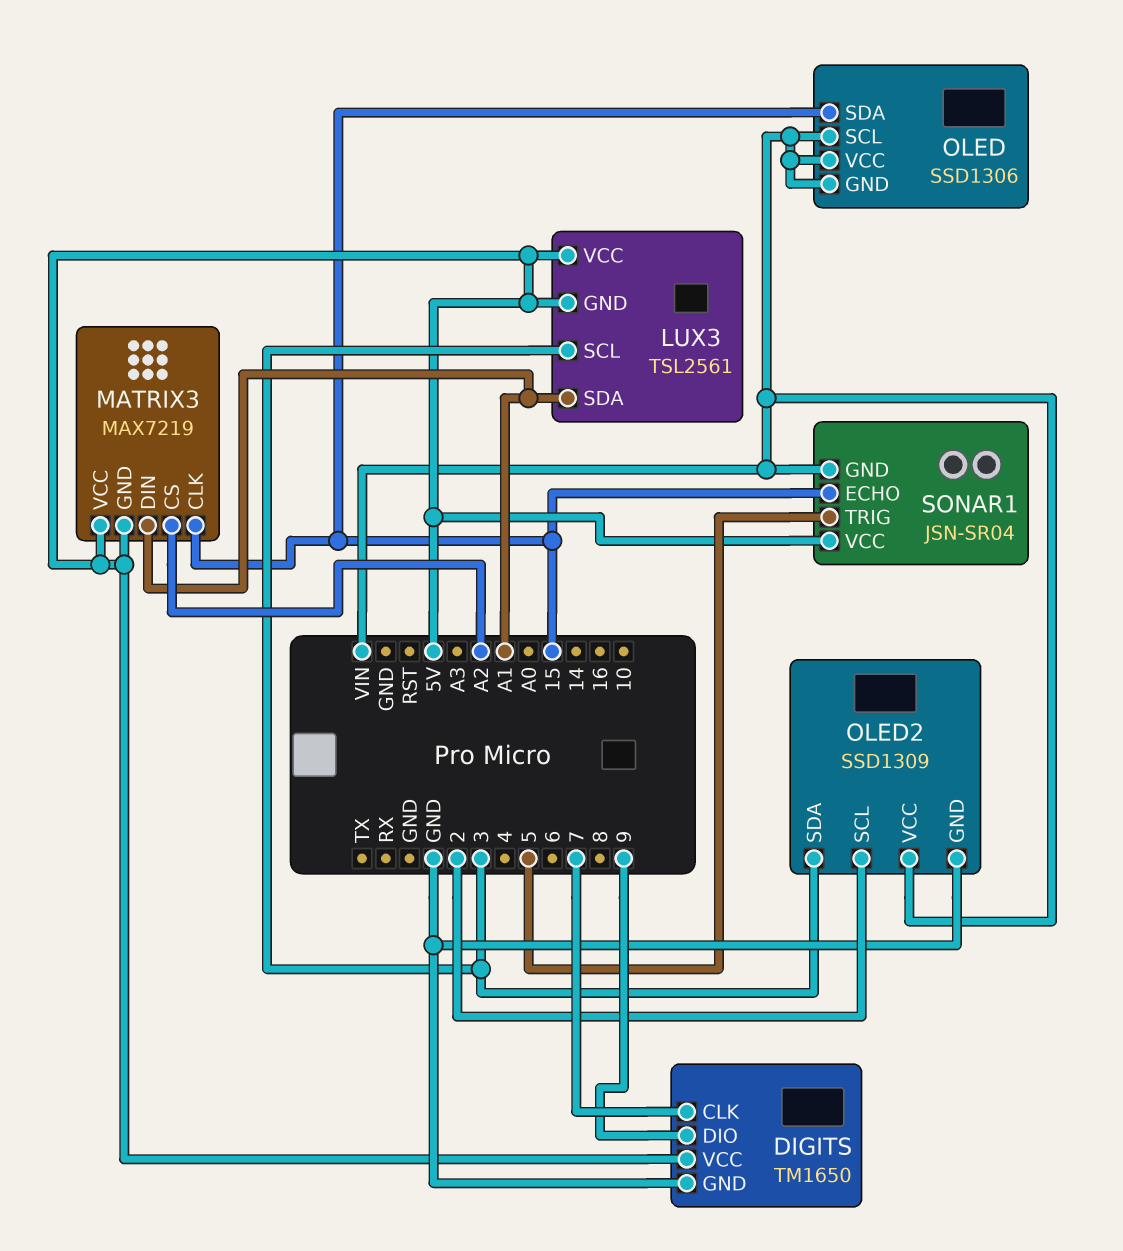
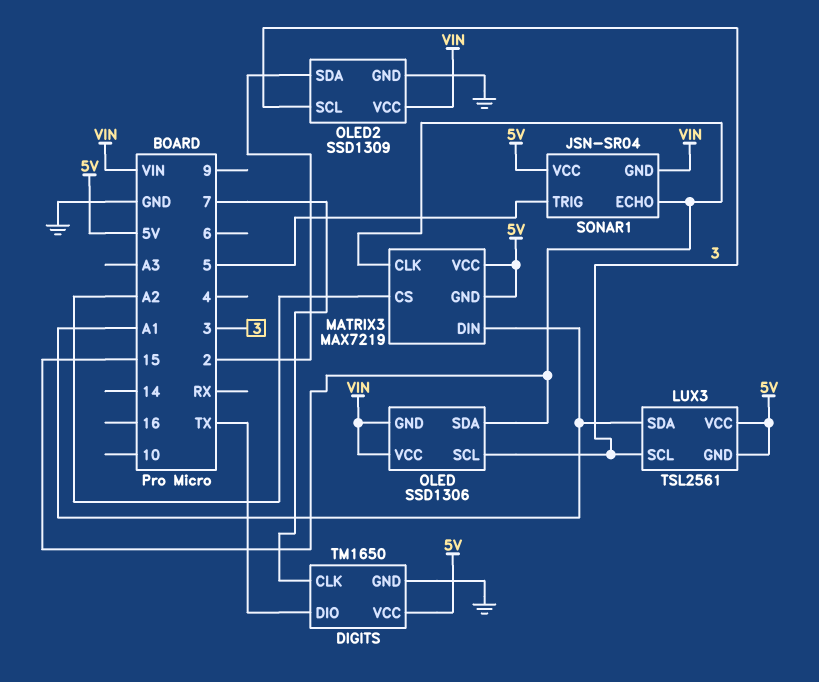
DIGITS pin DIO: 9 -> TX
OLED pin SCL: VIN -> 3
OLED2 pin SCL: 2 -> 3
OLED2 pin SDA: 3 -> 2

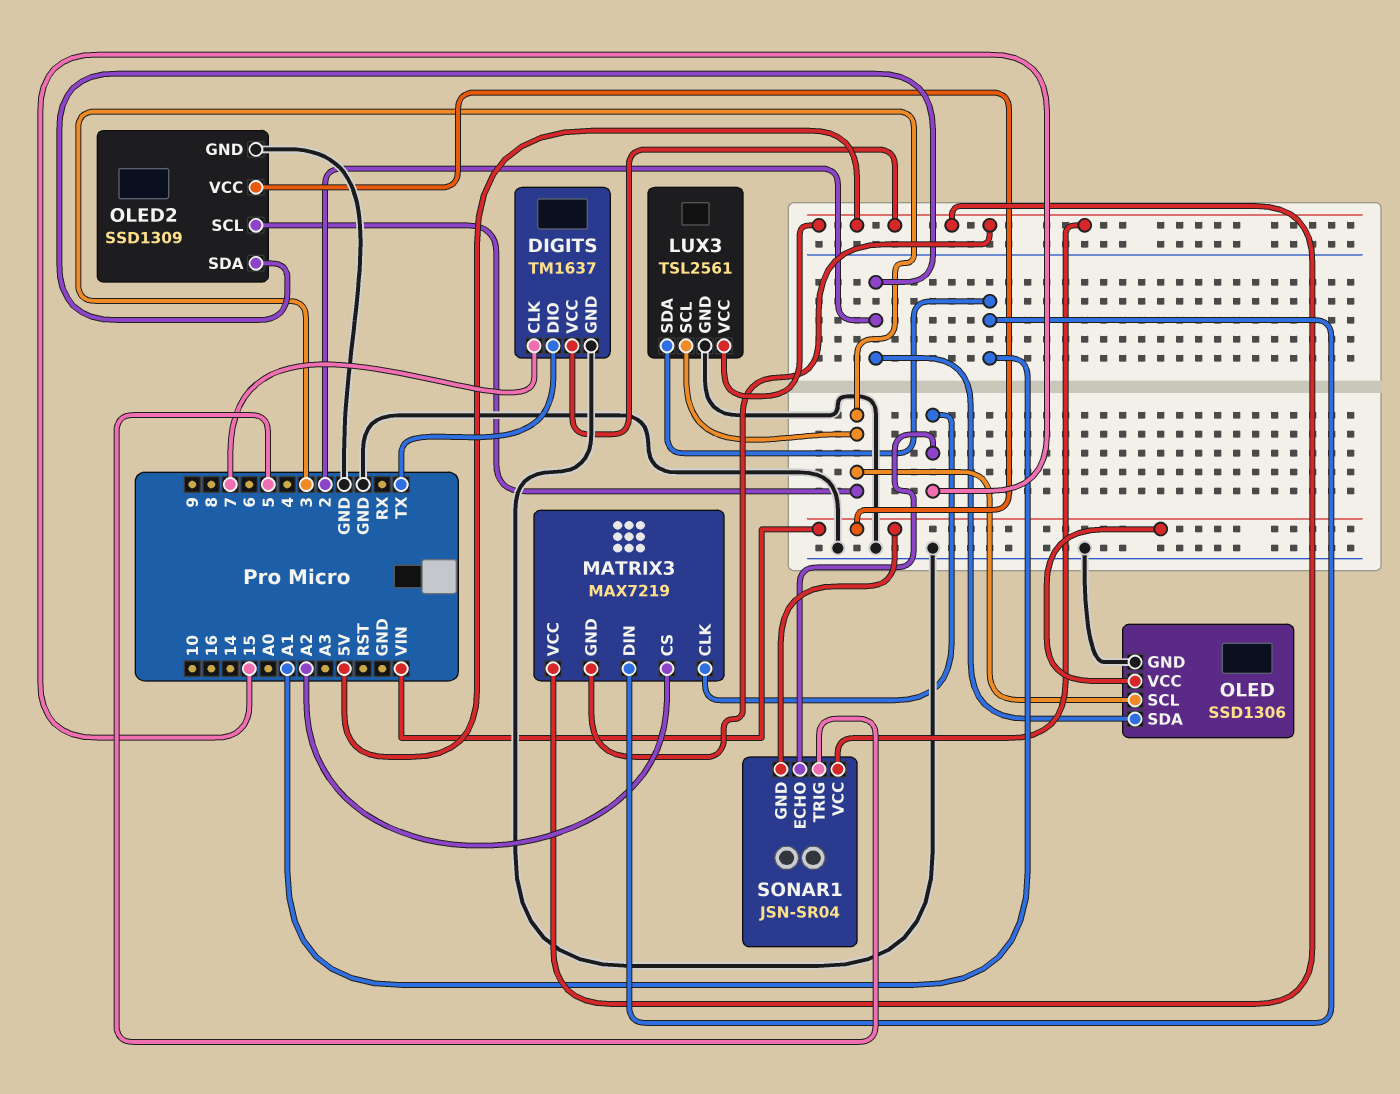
DIGITS: TM1650 -> TM1637
LUX3 pin GND: 5V -> GND
OLED pin GND: VIN -> GND
OLED pin SDA: 15 -> 2

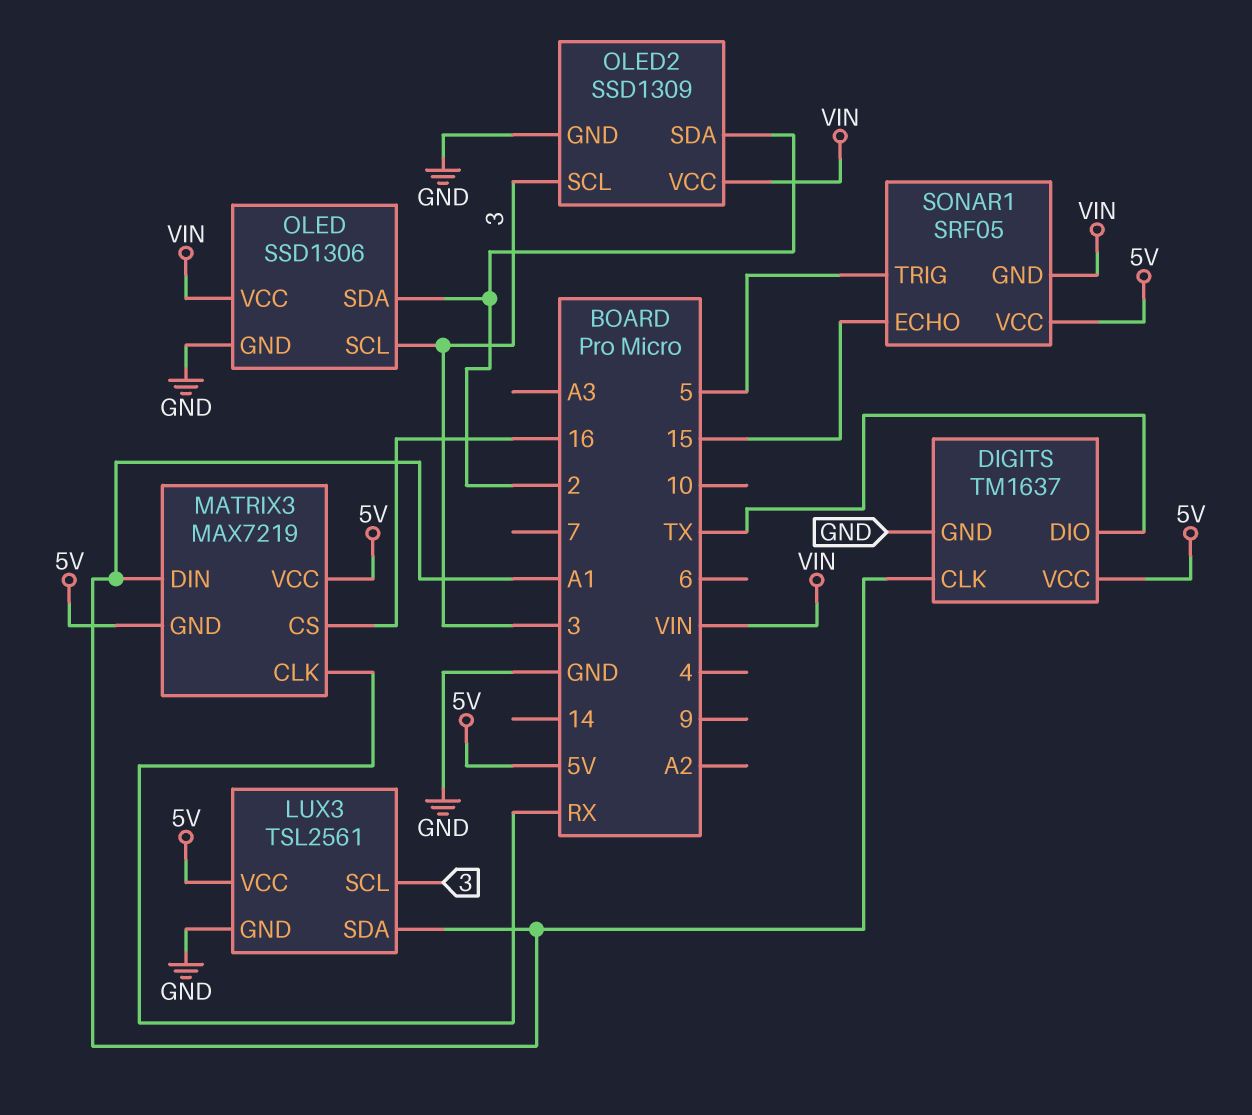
DIGITS pin CLK: 7 -> A1
MATRIX3 pin CLK: 15 -> RX
MATRIX3 pin CS: A2 -> 16
SONAR1: JSN-SR04 -> SRF05

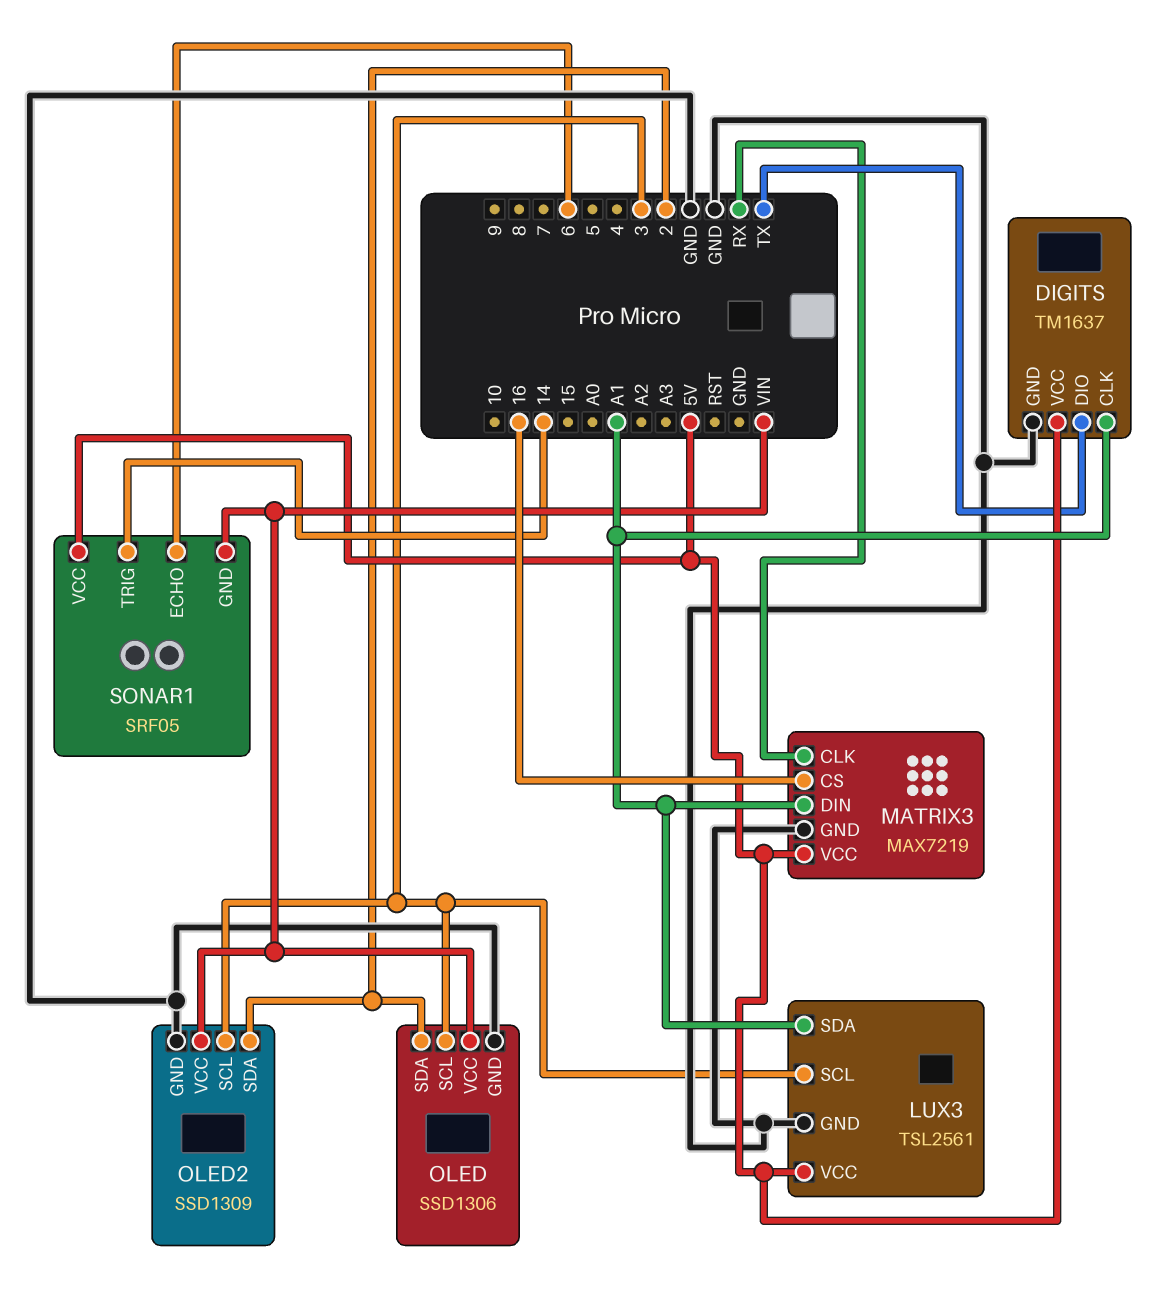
MATRIX3 pin GND: 5V -> GND
SONAR1 pin ECHO: 15 -> 6
SONAR1 pin TRIG: 5 -> 14

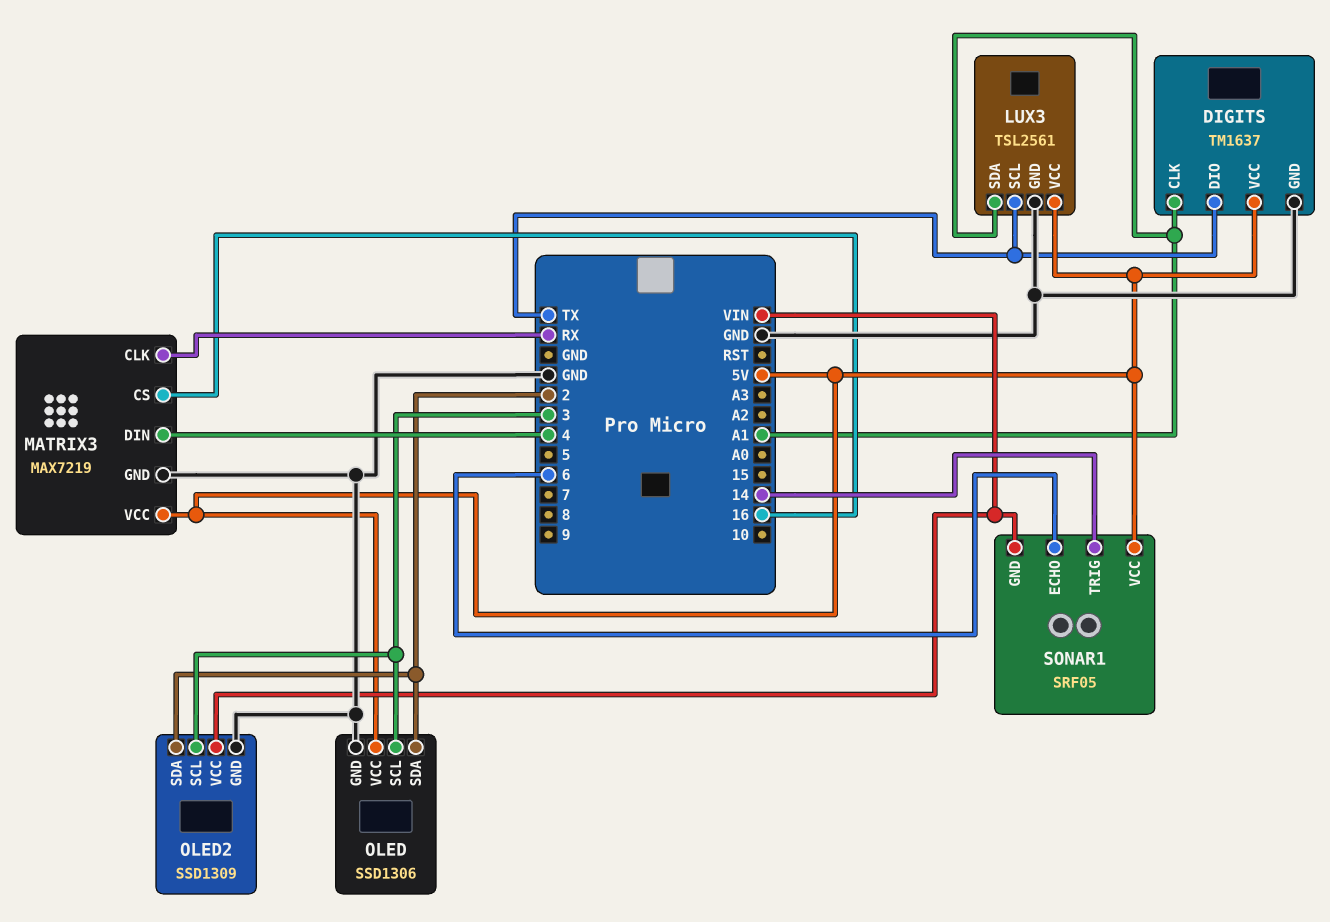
LUX3 pin SCL: 3 -> TX
MATRIX3 pin DIN: A1 -> 4
OLED pin VCC: VIN -> 5V

